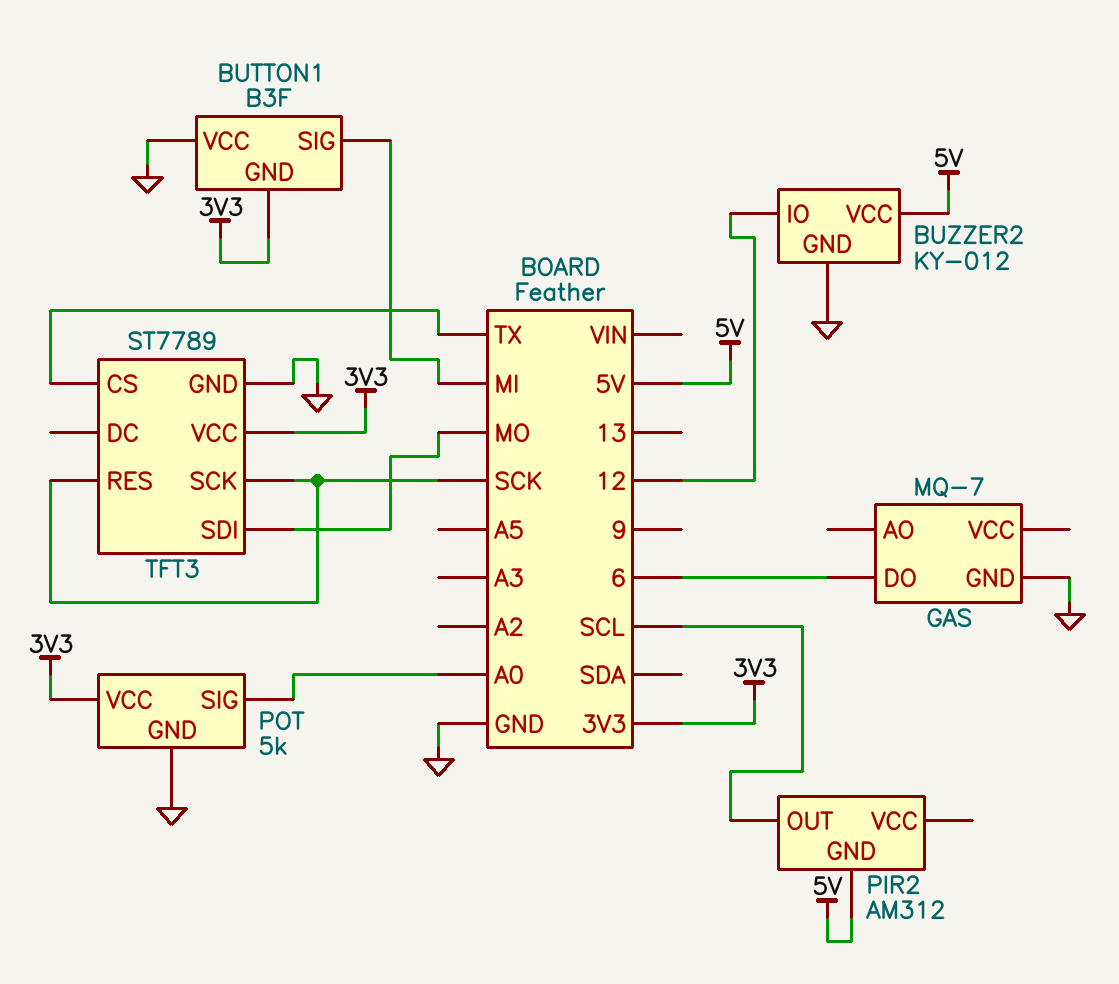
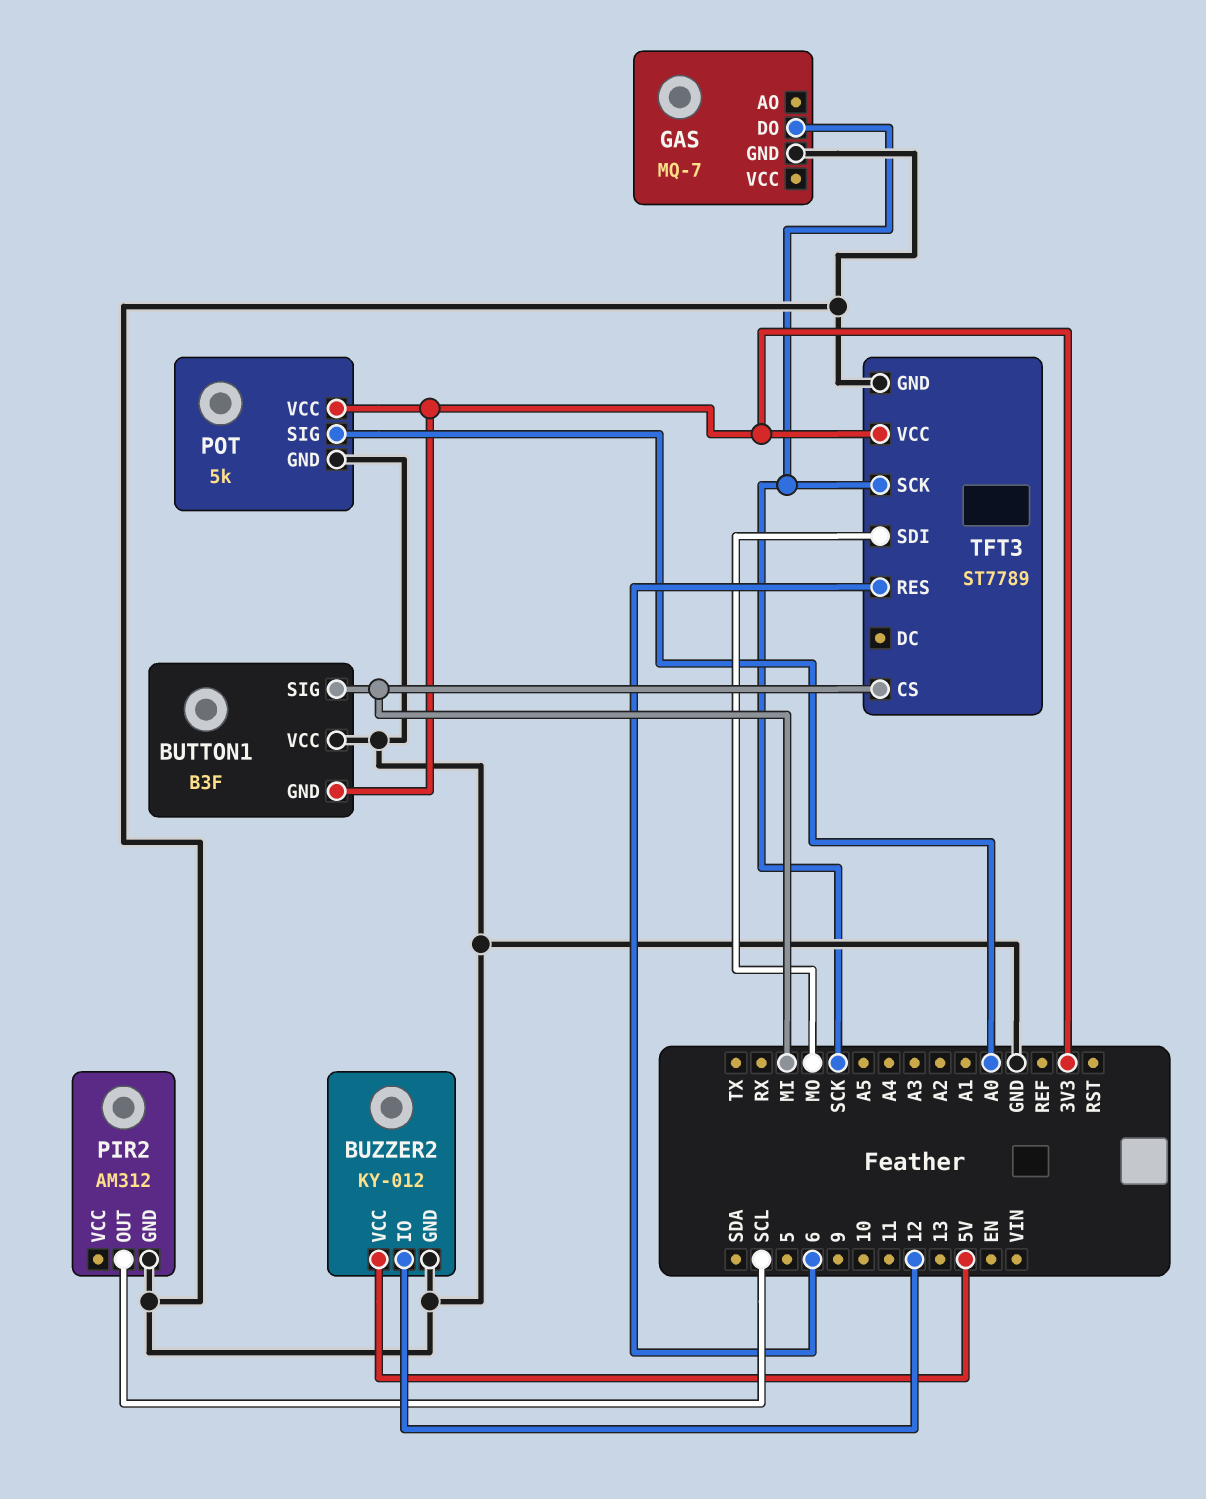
GAS pin DO: 6 -> SCK
PIR2 pin GND: 5V -> GND
TFT3 pin CS: TX -> MI
TFT3 pin RES: SCK -> 6

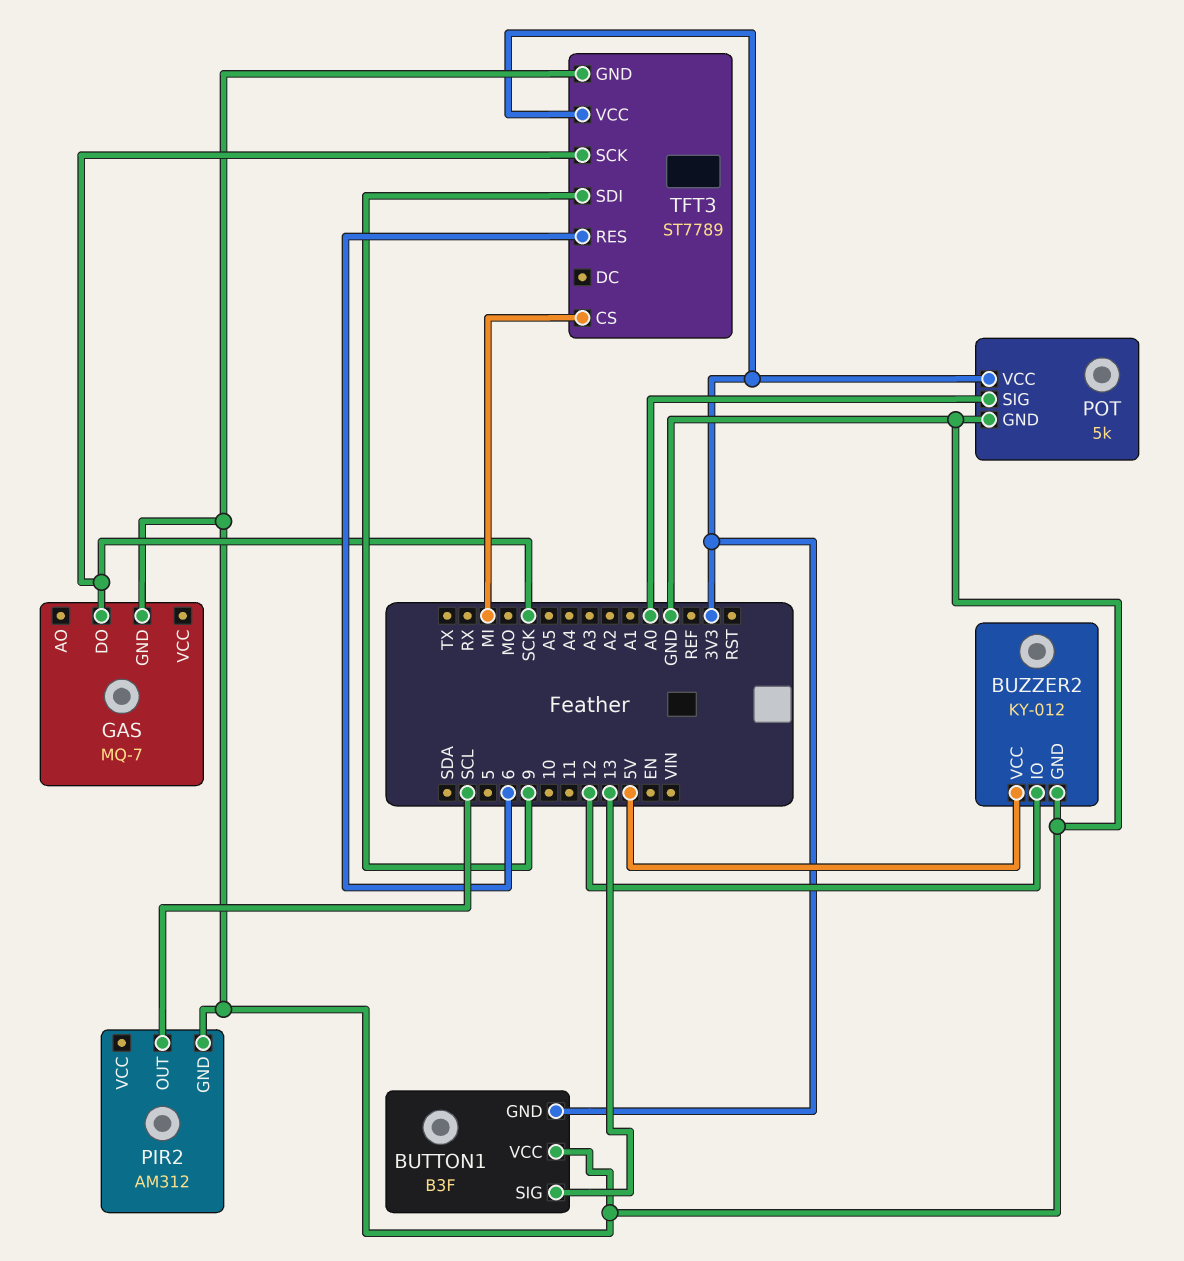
BUTTON1 pin SIG: MI -> 13
TFT3 pin SDI: MO -> 9

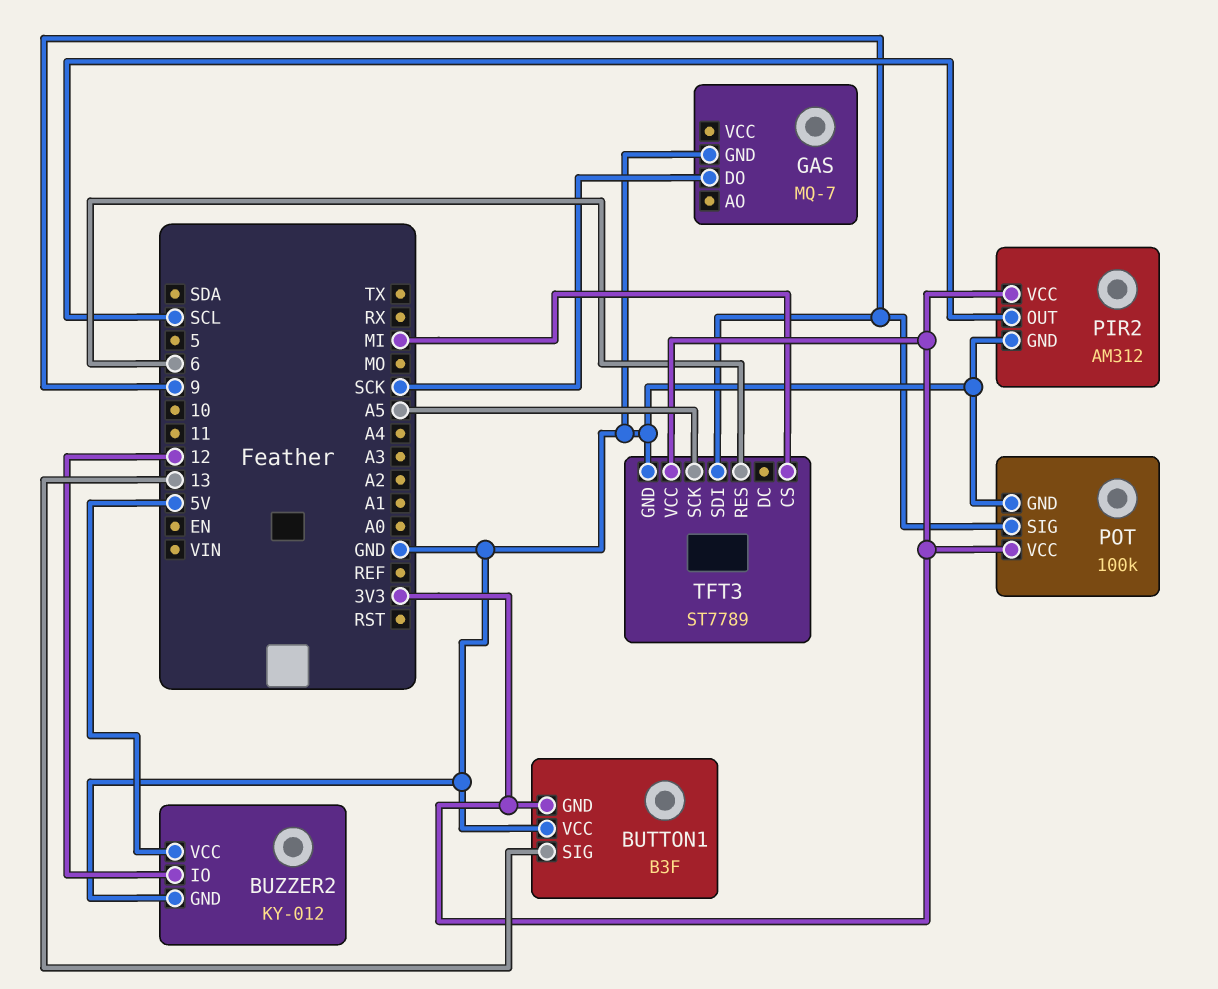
PIR2 pin VCC: none -> 3V3
POT: 5k -> 100k
POT pin SIG: A0 -> 9
TFT3 pin SCK: SCK -> A5

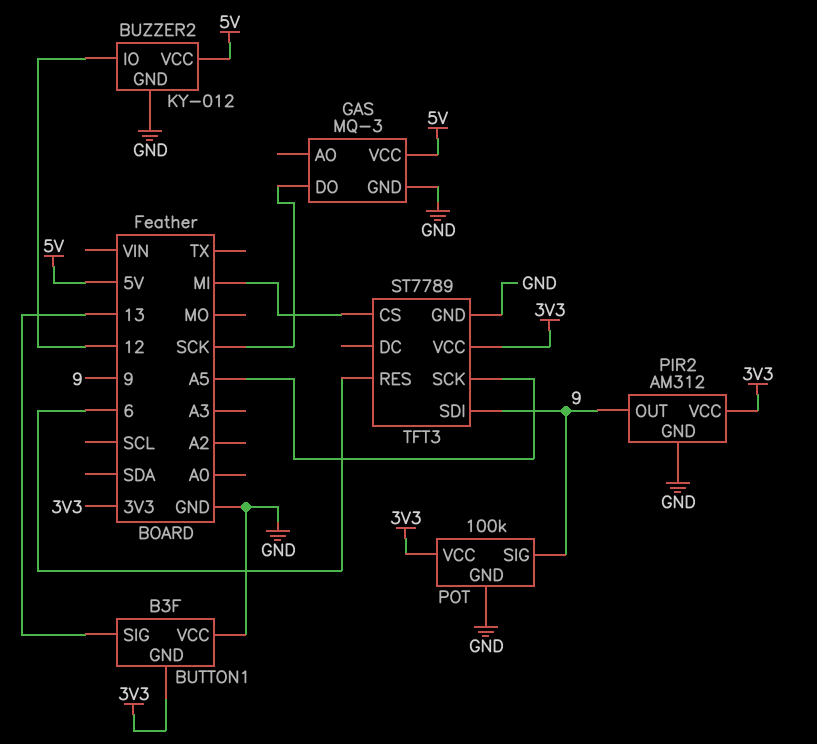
GAS: MQ-7 -> MQ-3
GAS pin VCC: none -> 5V
PIR2 pin OUT: SCL -> 9

